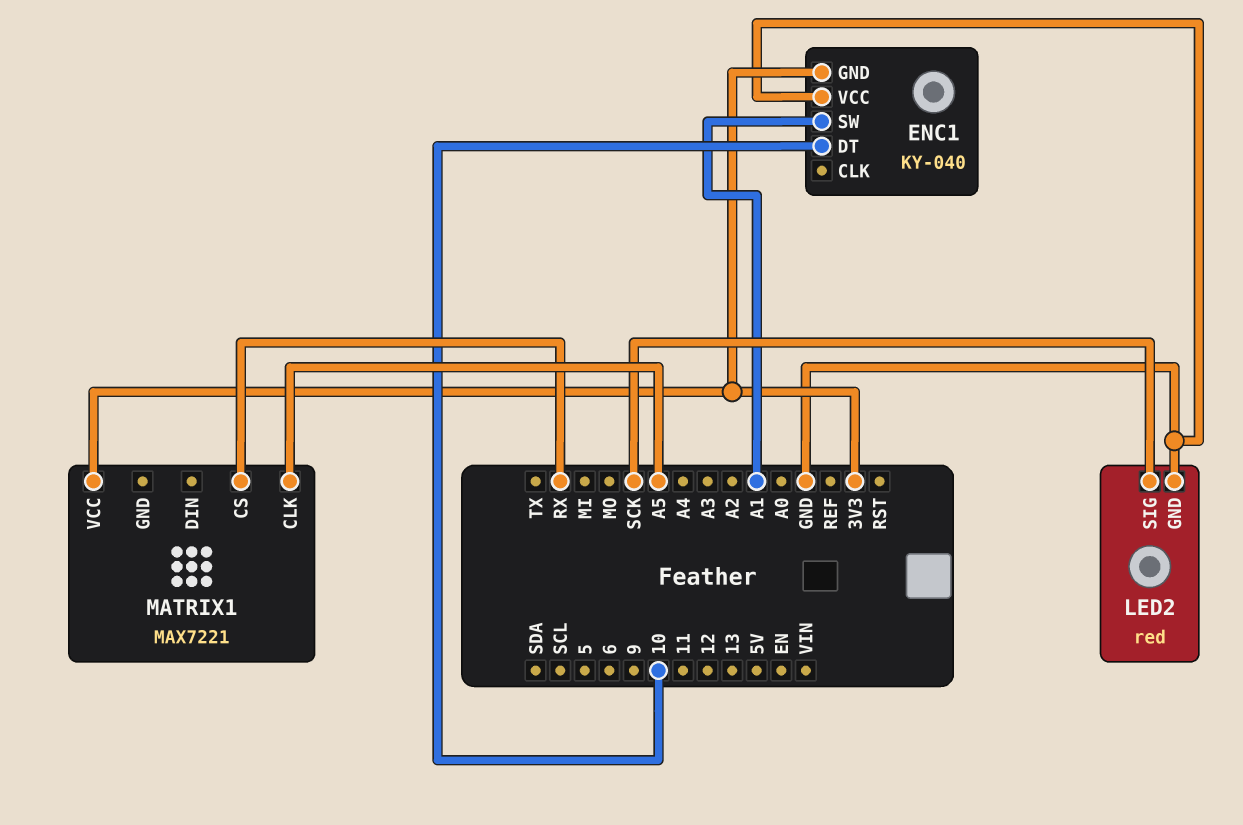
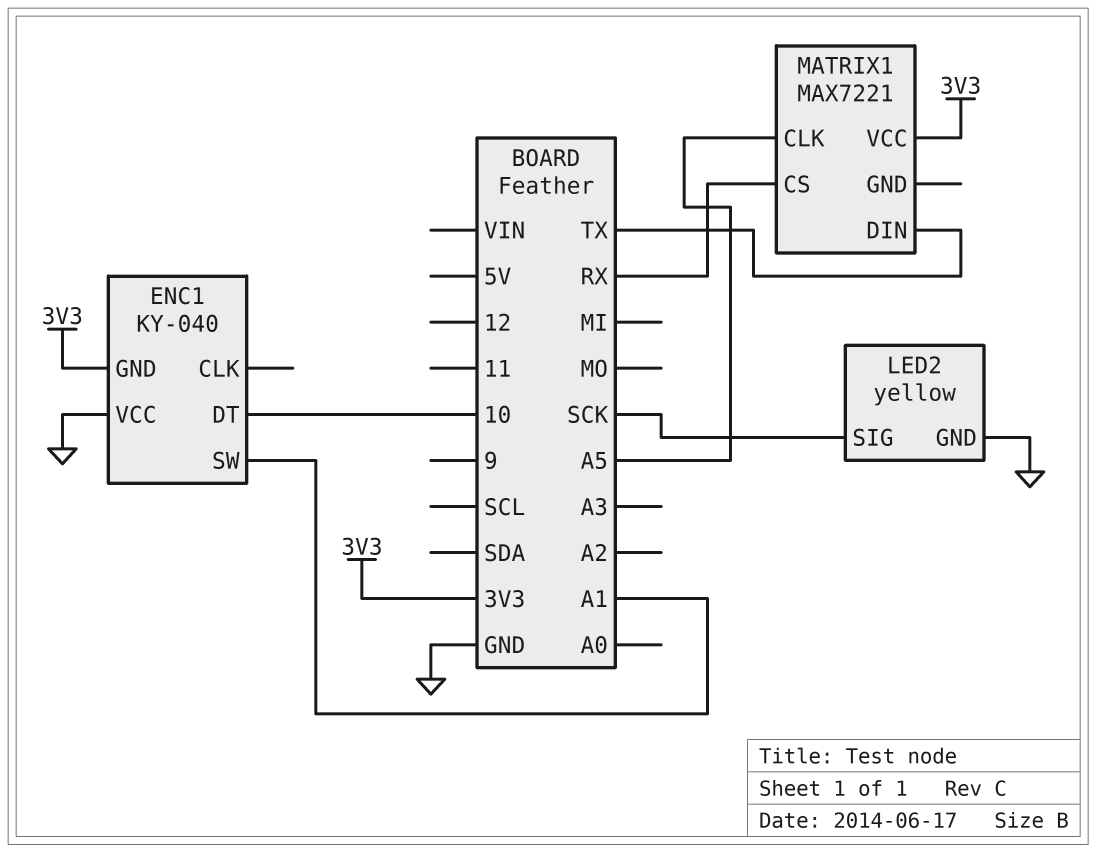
LED2: red -> yellow
MATRIX1 pin DIN: none -> TX

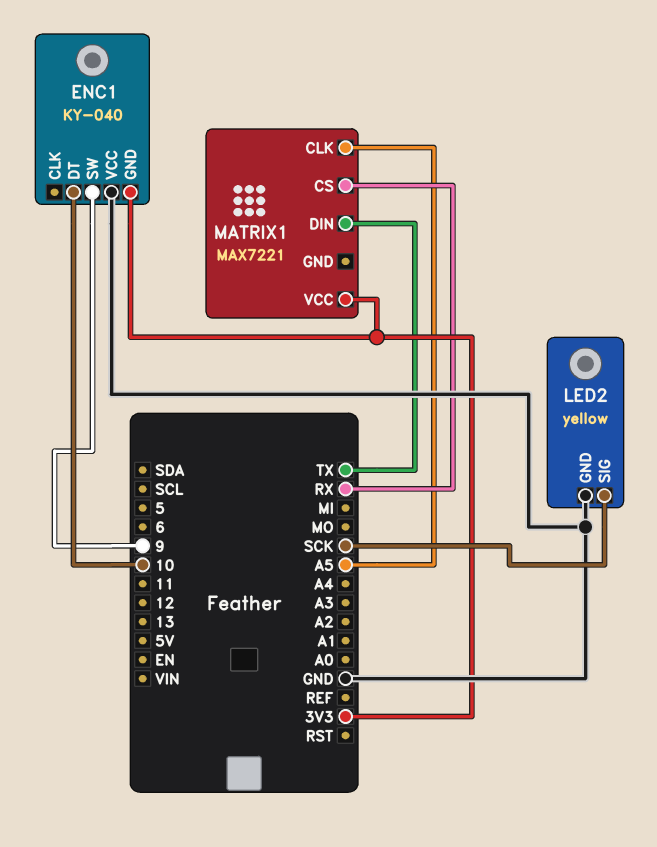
ENC1 pin SW: A1 -> 9

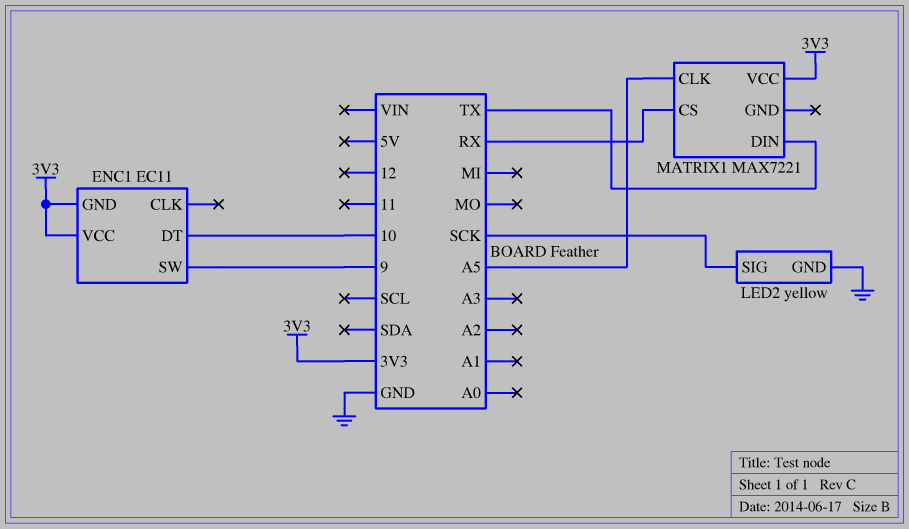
ENC1: KY-040 -> EC11
ENC1 pin VCC: GND -> 3V3

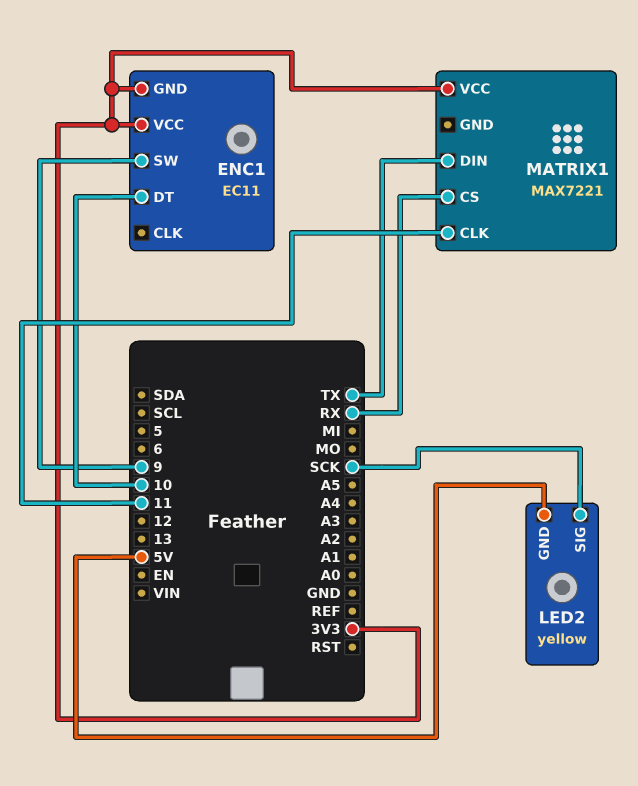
LED2 pin GND: GND -> 5V
MATRIX1 pin CLK: A5 -> 11

